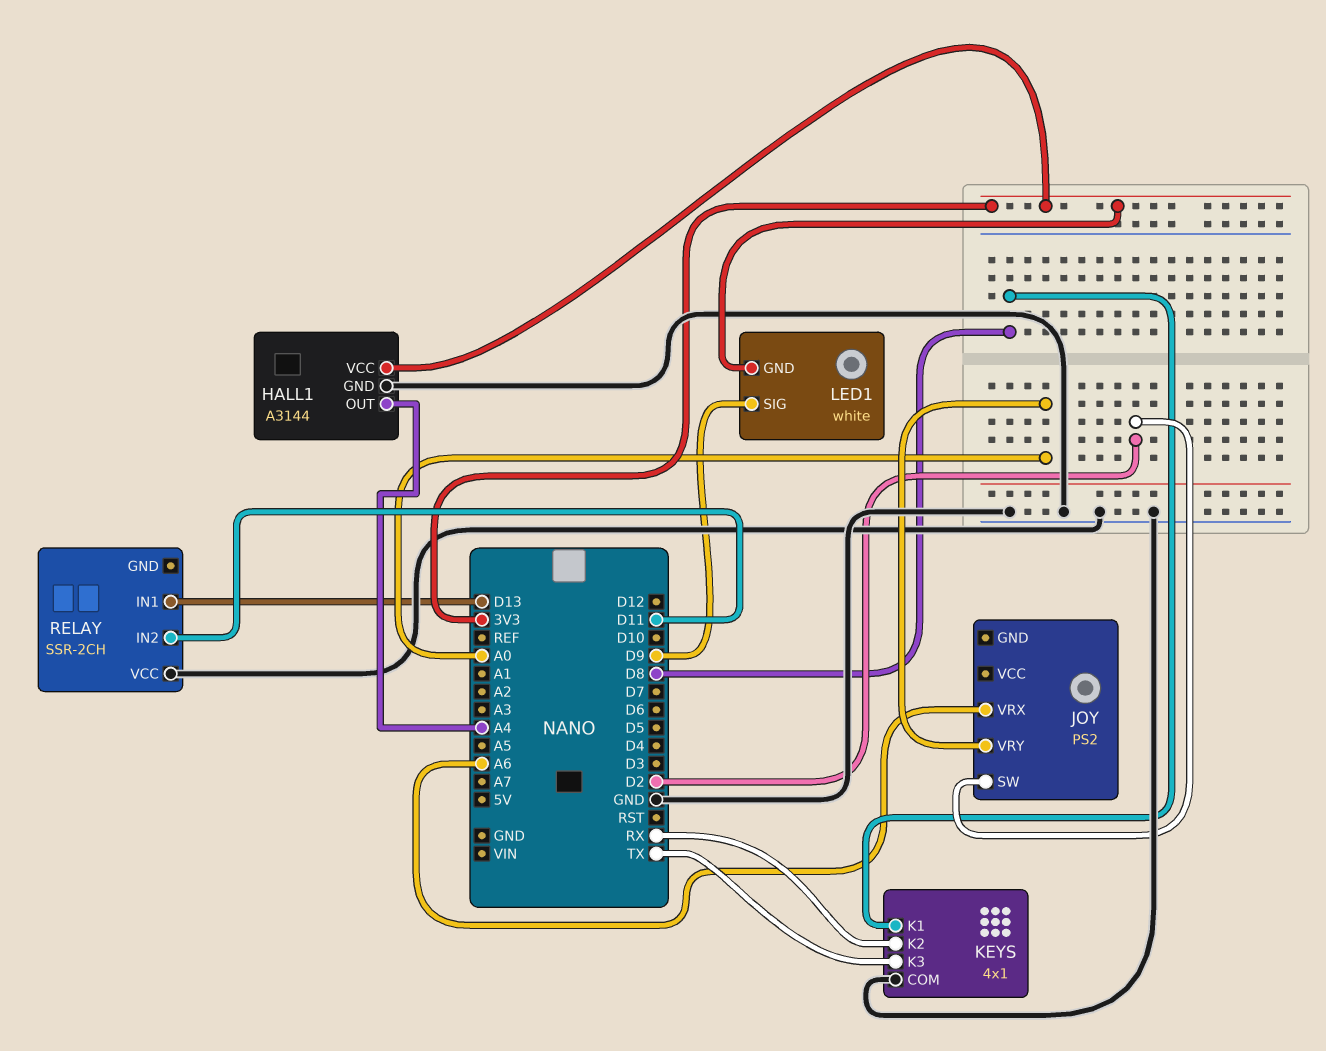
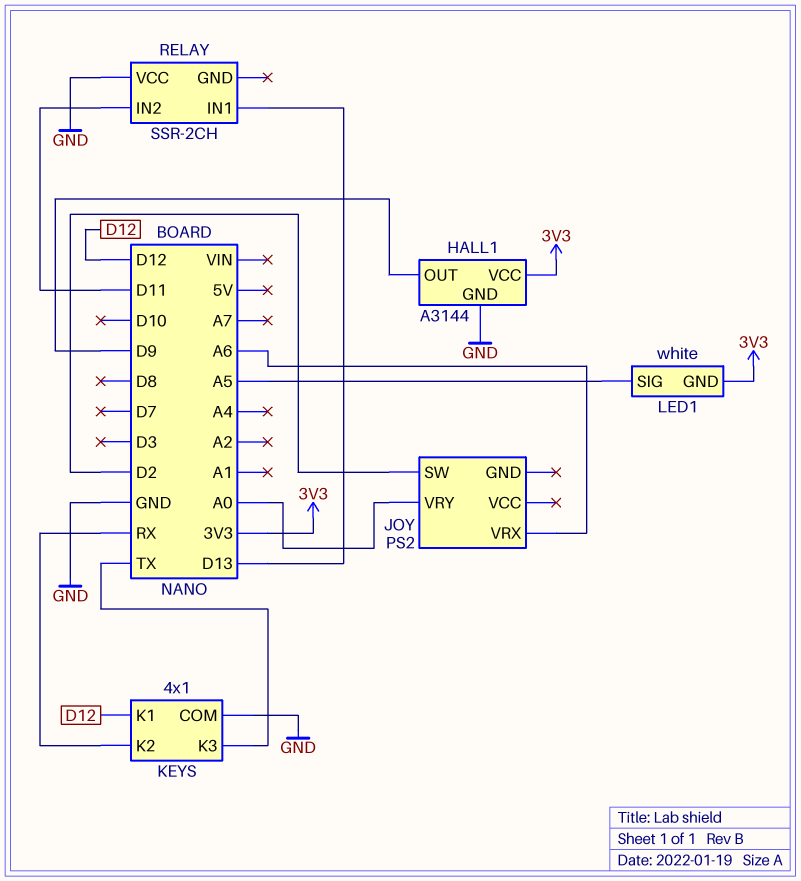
HALL1 pin OUT: A4 -> D9
KEYS pin K1: D8 -> D12
LED1 pin SIG: D9 -> A5

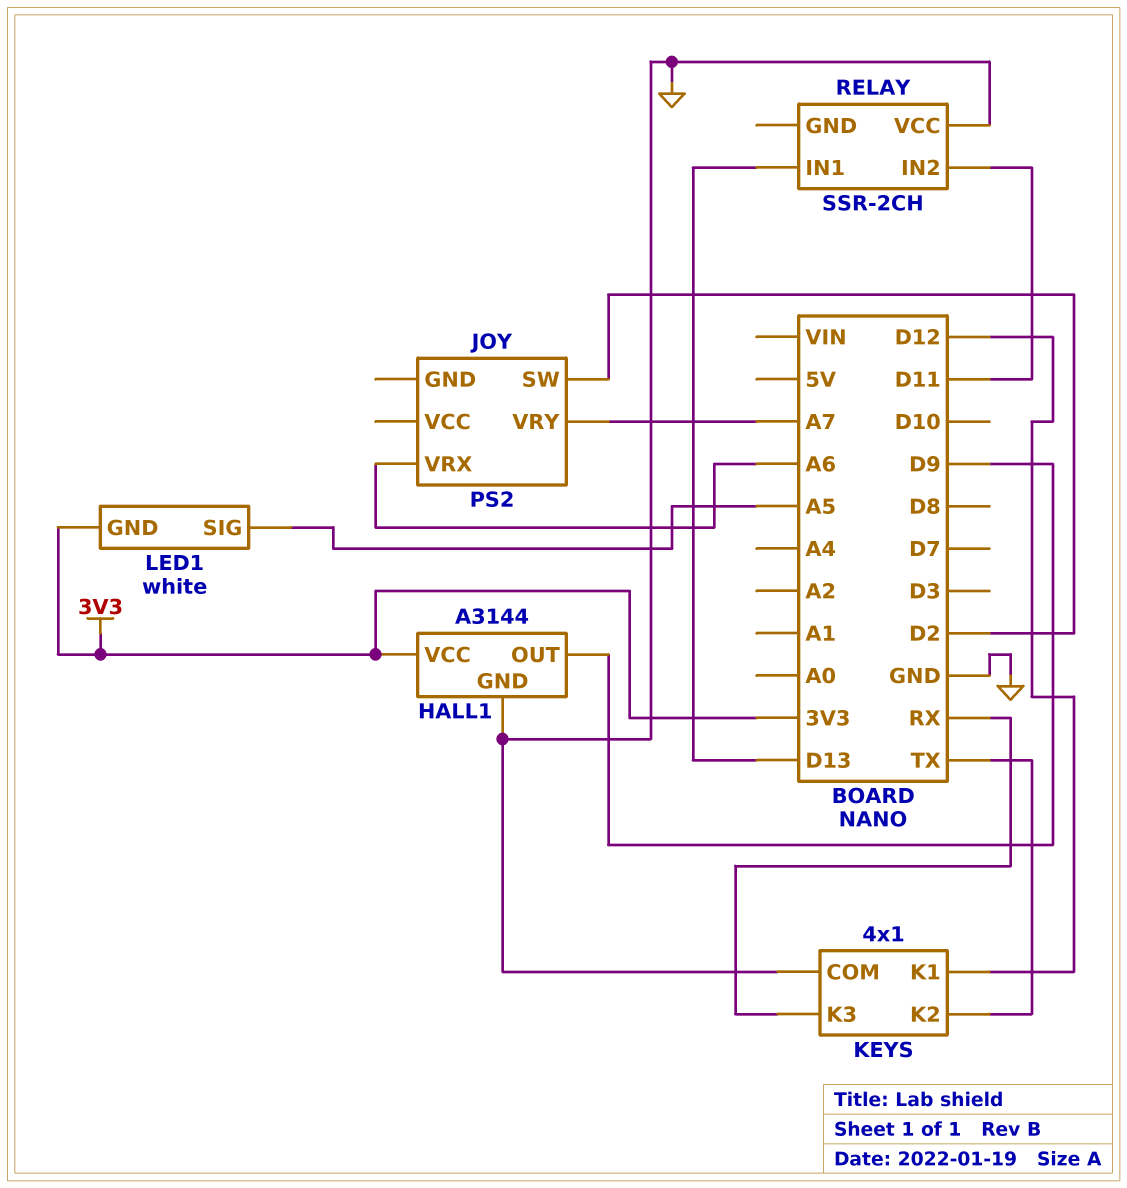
JOY pin VRY: A0 -> A7
KEYS pin K2: RX -> TX
KEYS pin K3: TX -> RX

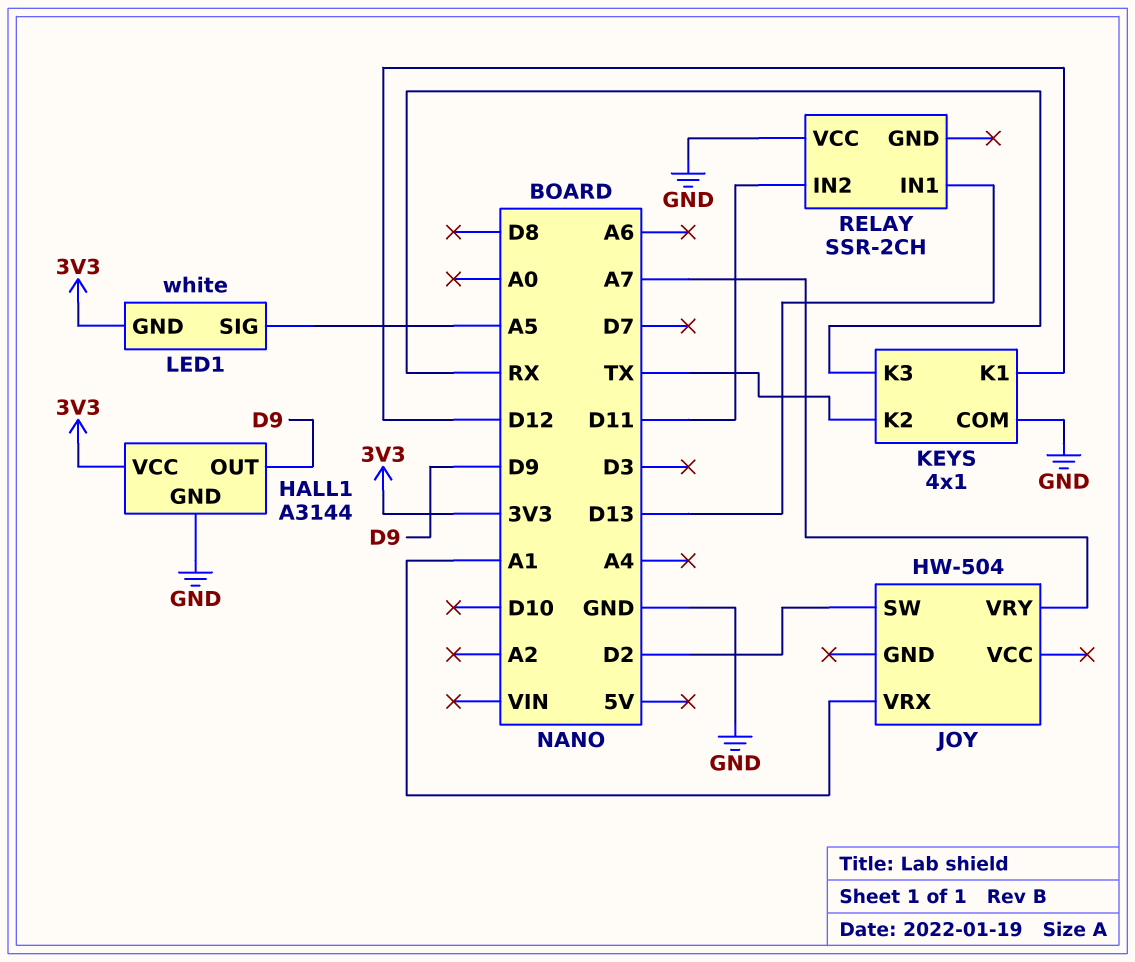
JOY: PS2 -> HW-504
JOY pin VRX: A6 -> A1

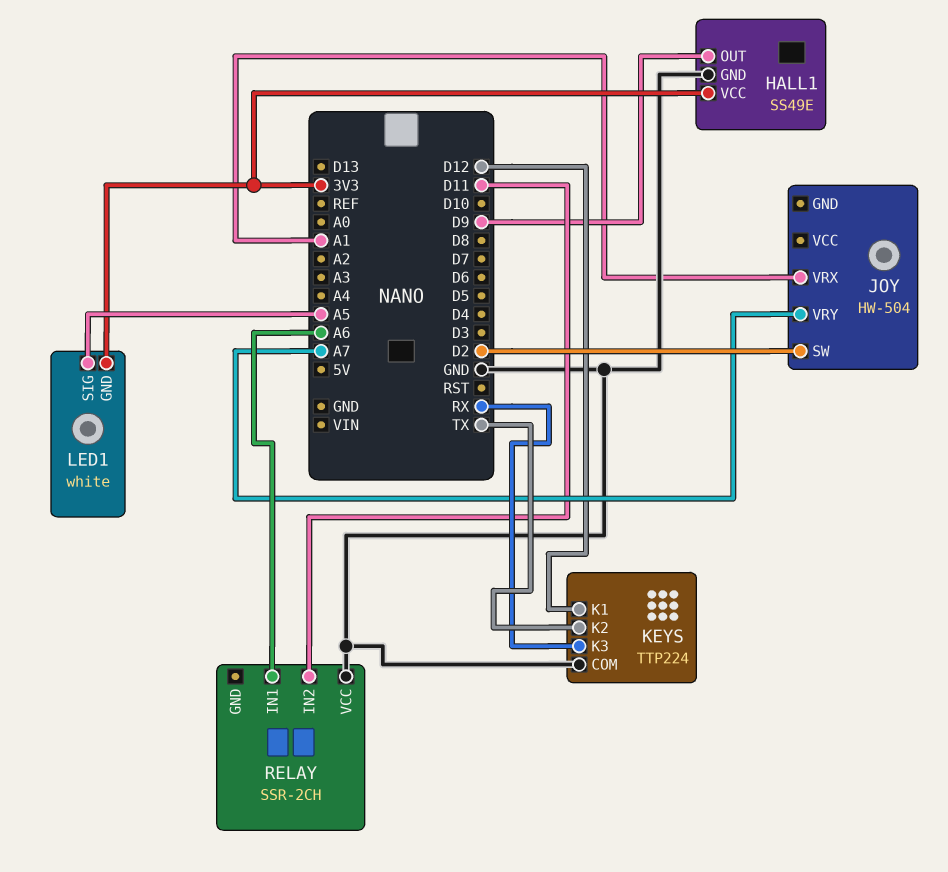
HALL1: A3144 -> SS49E
KEYS: 4x1 -> TTP224
RELAY pin IN1: D13 -> A6

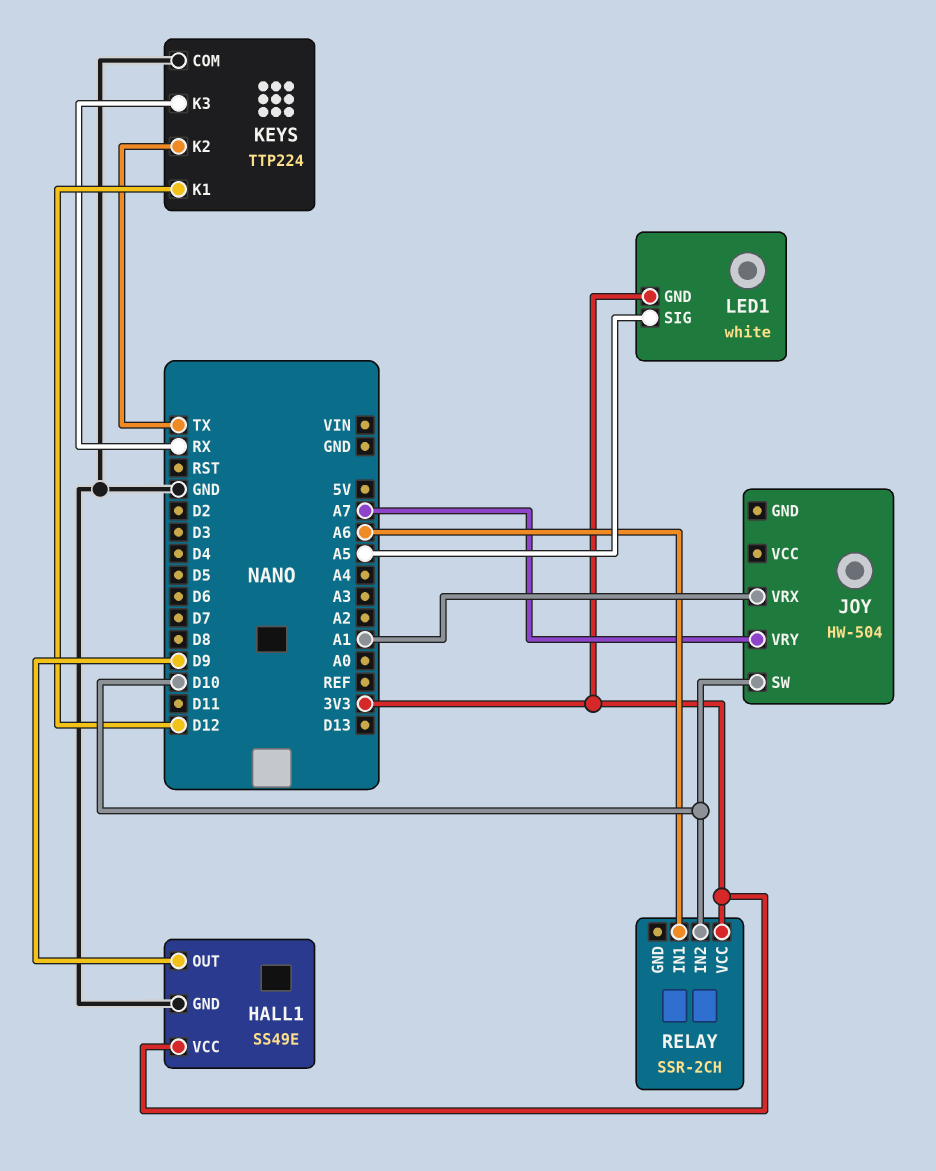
JOY pin SW: D2 -> D10
RELAY pin IN2: D11 -> D10
RELAY pin VCC: GND -> 3V3

